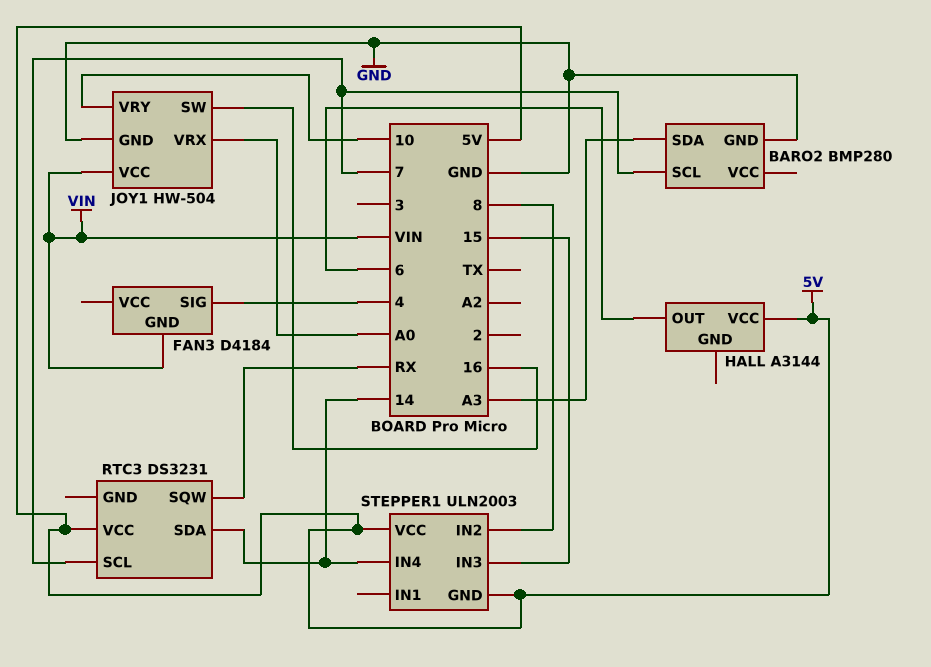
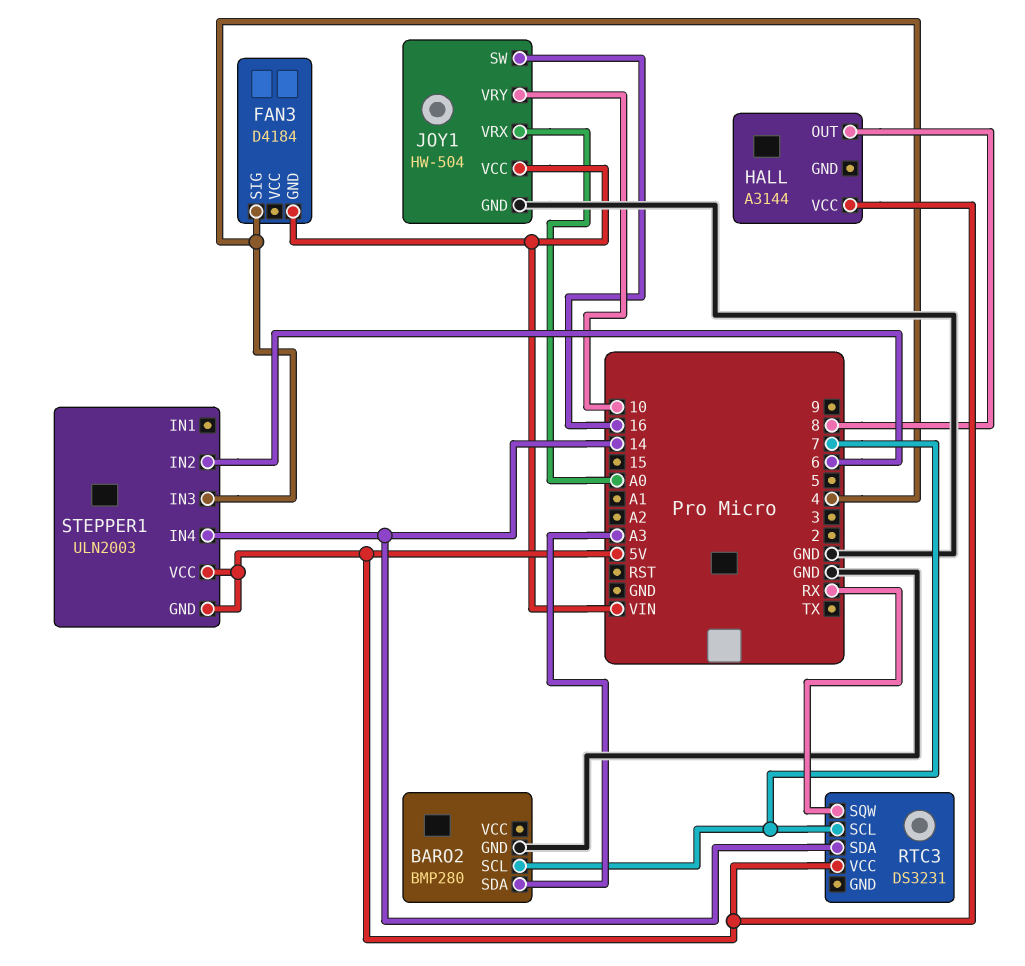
HALL pin OUT: 6 -> 8
STEPPER1 pin IN2: 8 -> 6
STEPPER1 pin IN3: 15 -> 4

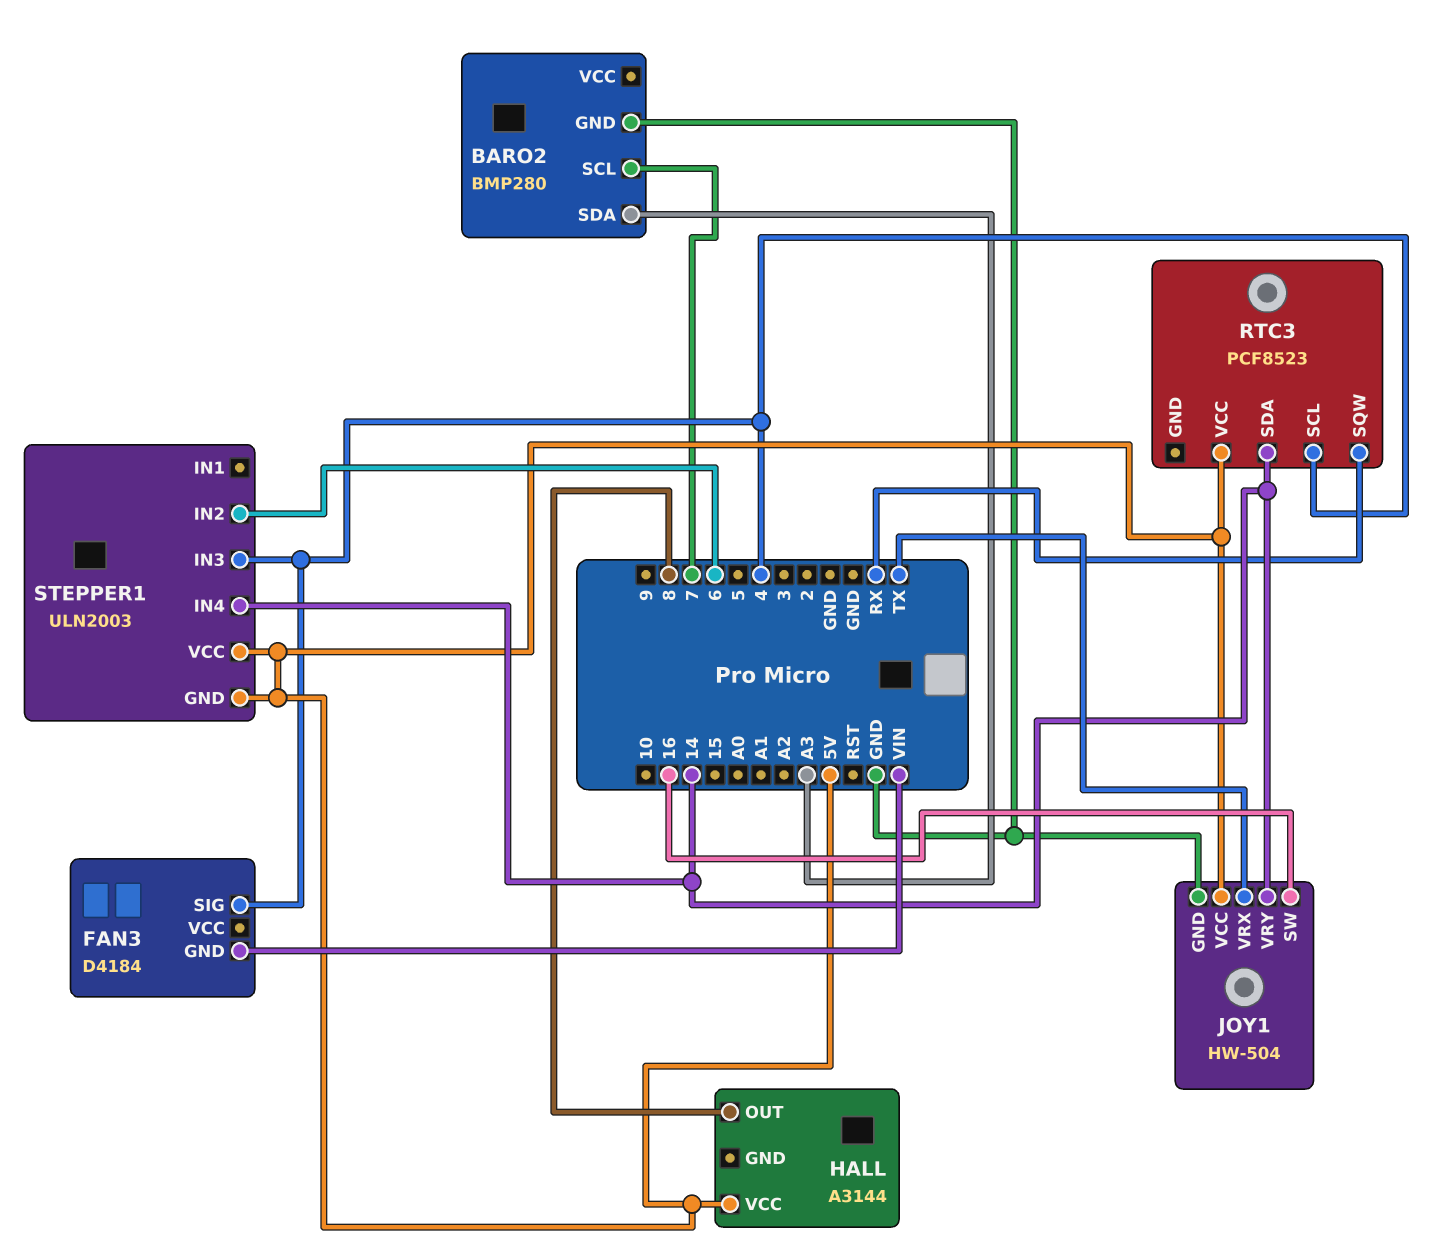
JOY1 pin VCC: VIN -> 5V
JOY1 pin VRX: A0 -> TX
JOY1 pin VRY: 10 -> 14
RTC3: DS3231 -> PCF8523
RTC3 pin SCL: 7 -> 4

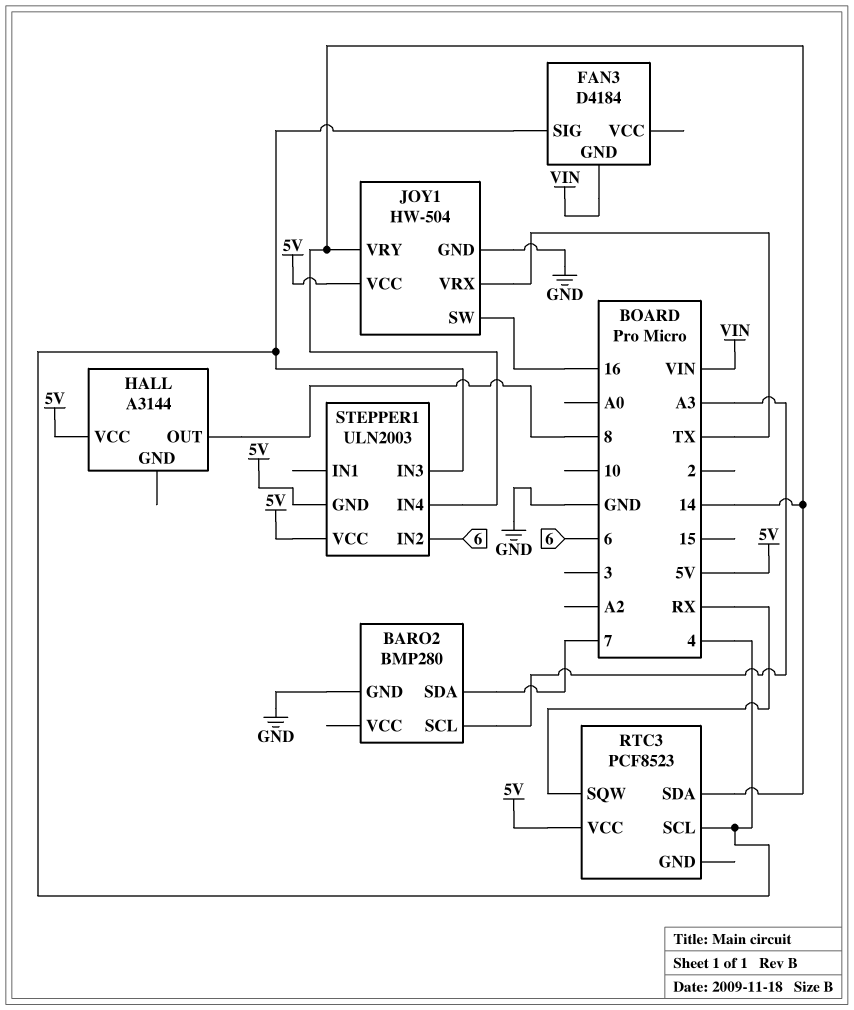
BARO2 pin SCL: 7 -> A3
BARO2 pin SDA: A3 -> 7

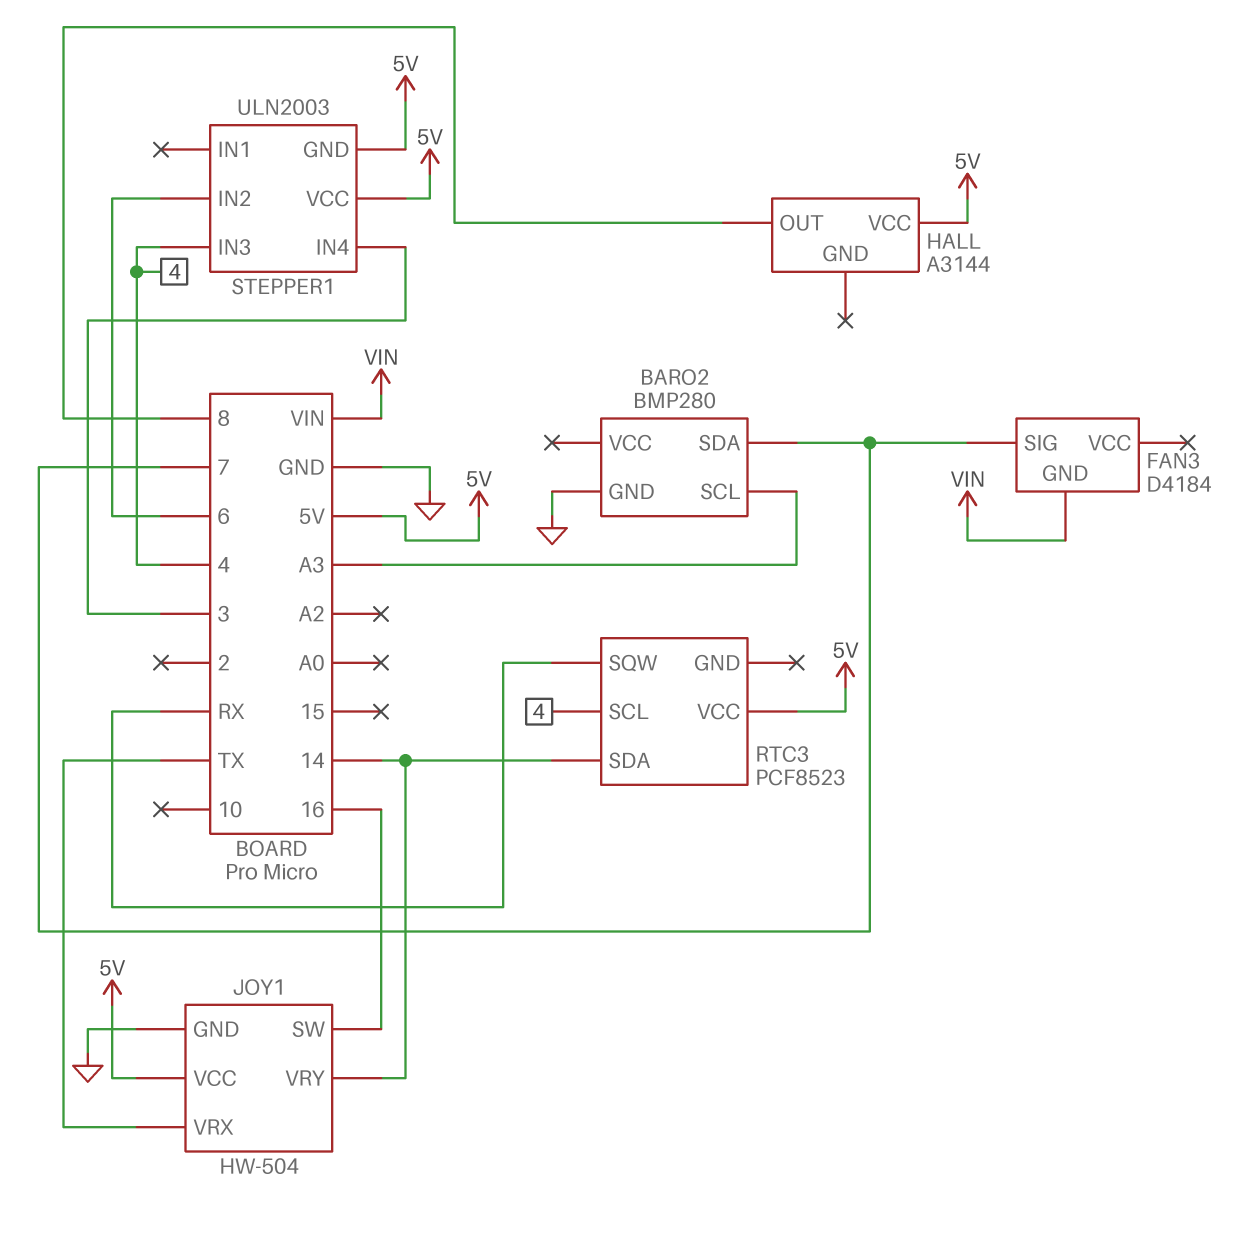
FAN3 pin SIG: 4 -> 7
STEPPER1 pin IN4: 14 -> 3

